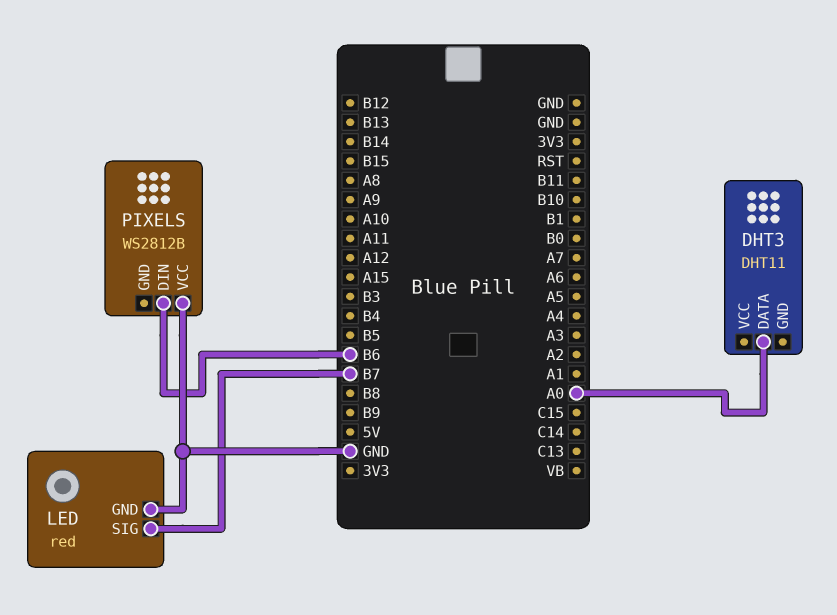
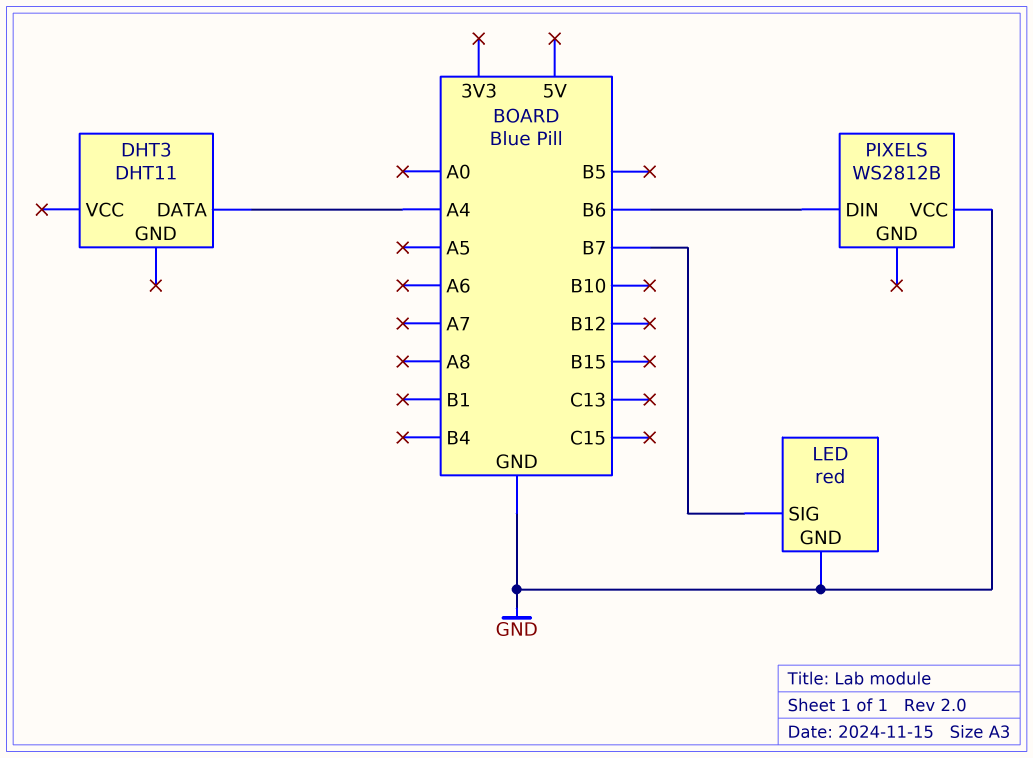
DHT3 pin DATA: A0 -> A4

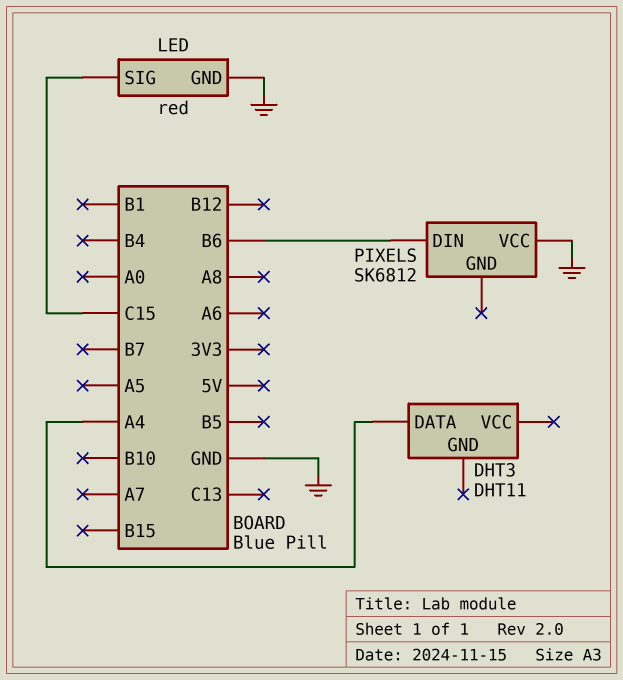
LED pin SIG: B7 -> C15
PIXELS: WS2812B -> SK6812

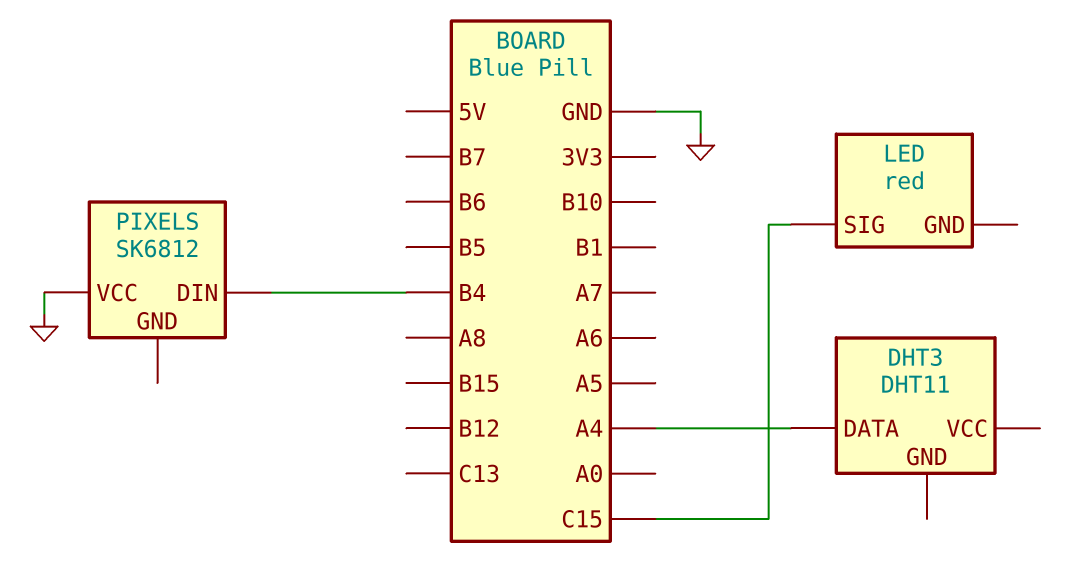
LED pin GND: GND -> none
PIXELS pin DIN: B6 -> B4

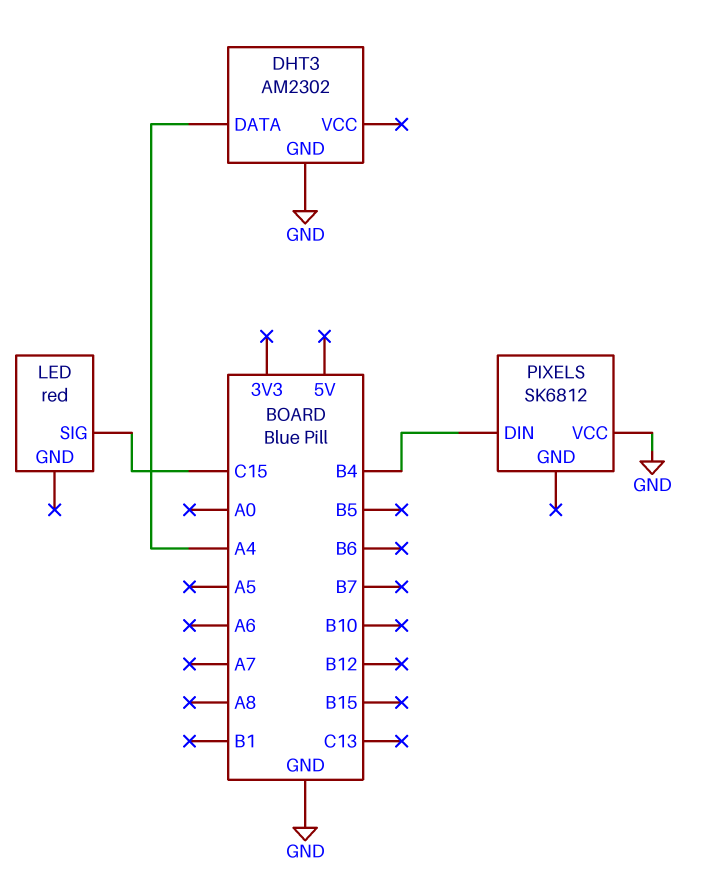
DHT3: DHT11 -> AM2302
DHT3 pin GND: none -> GND

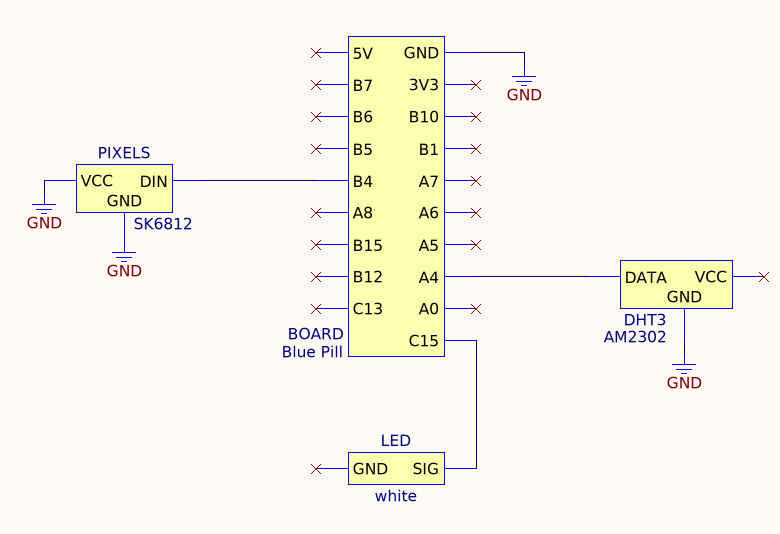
LED: red -> white
PIXELS pin GND: none -> GND

